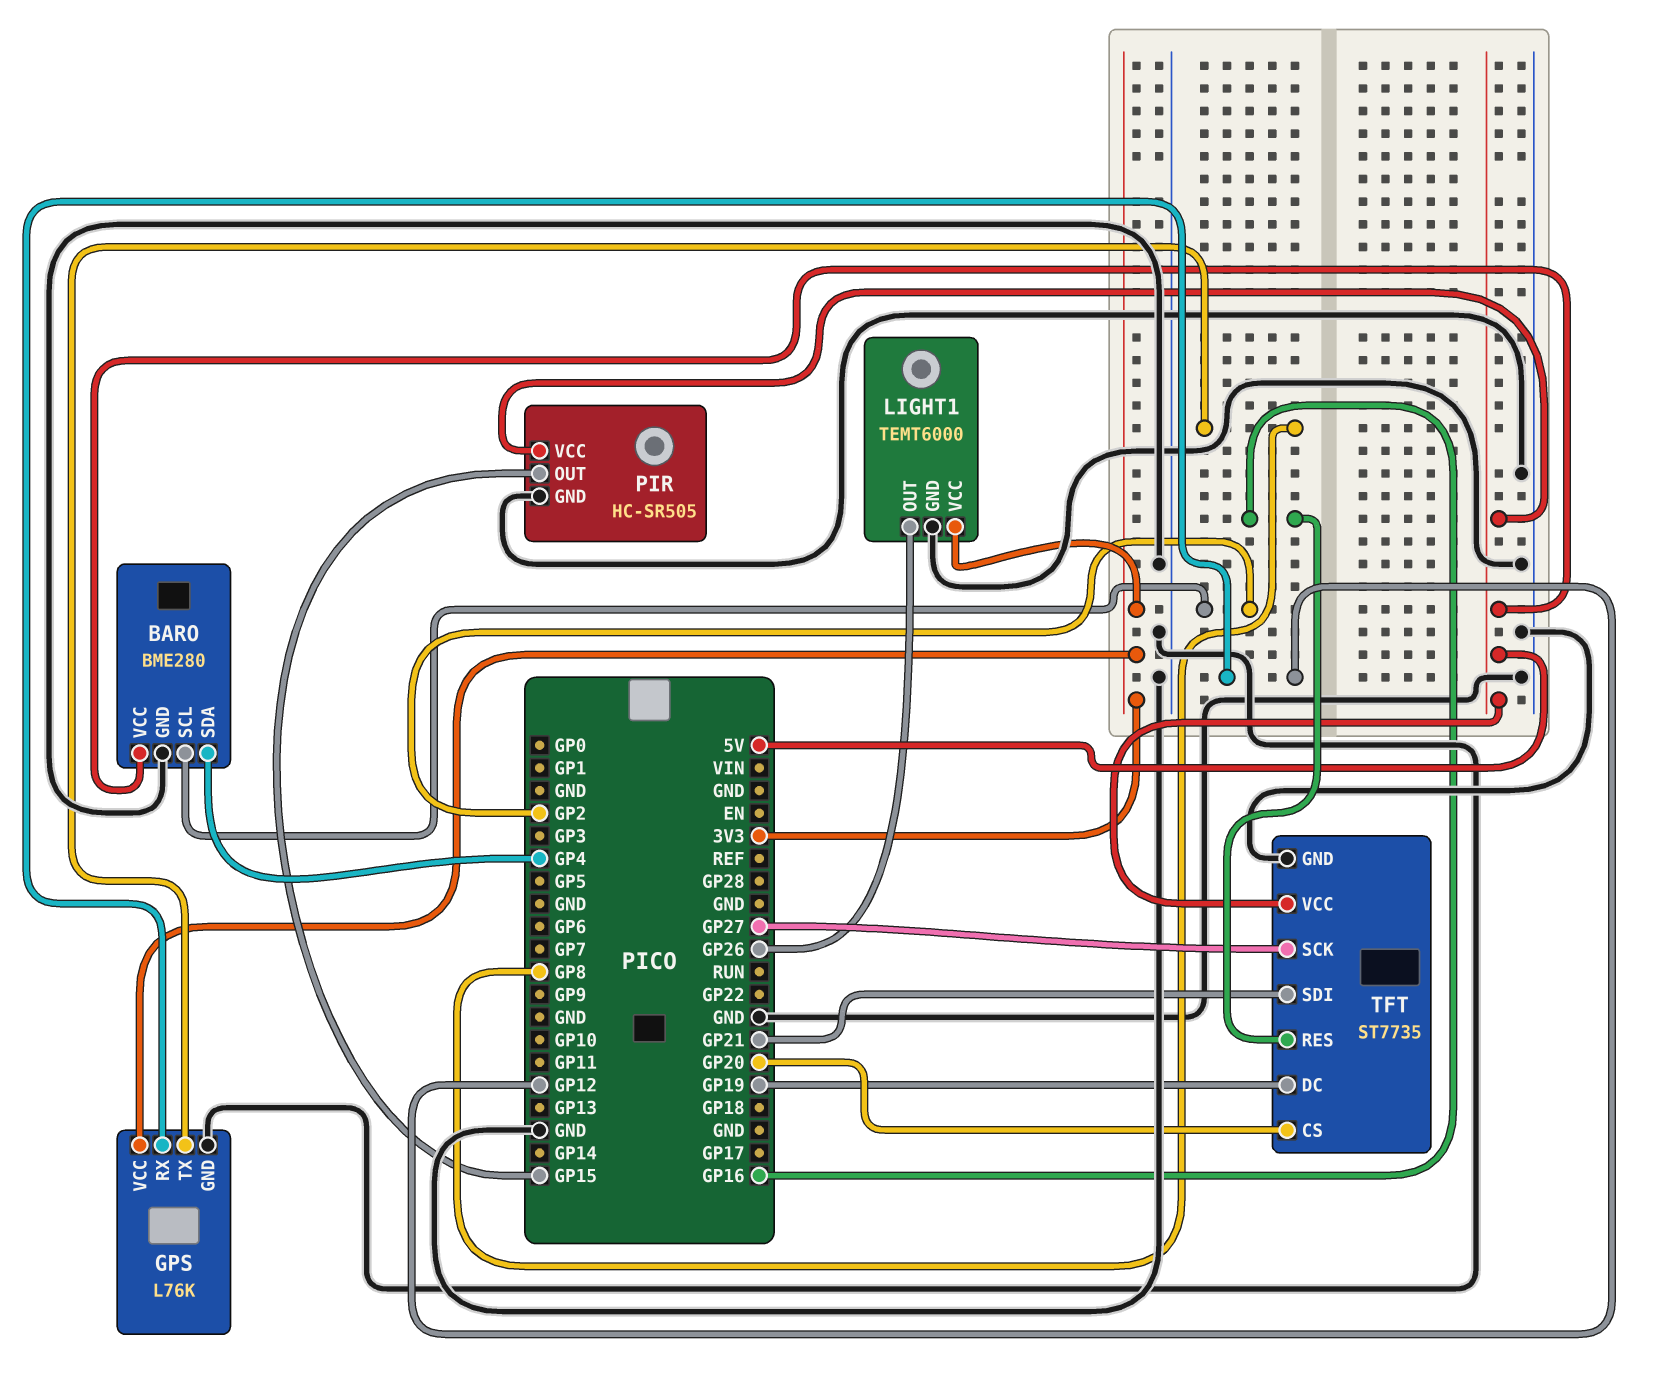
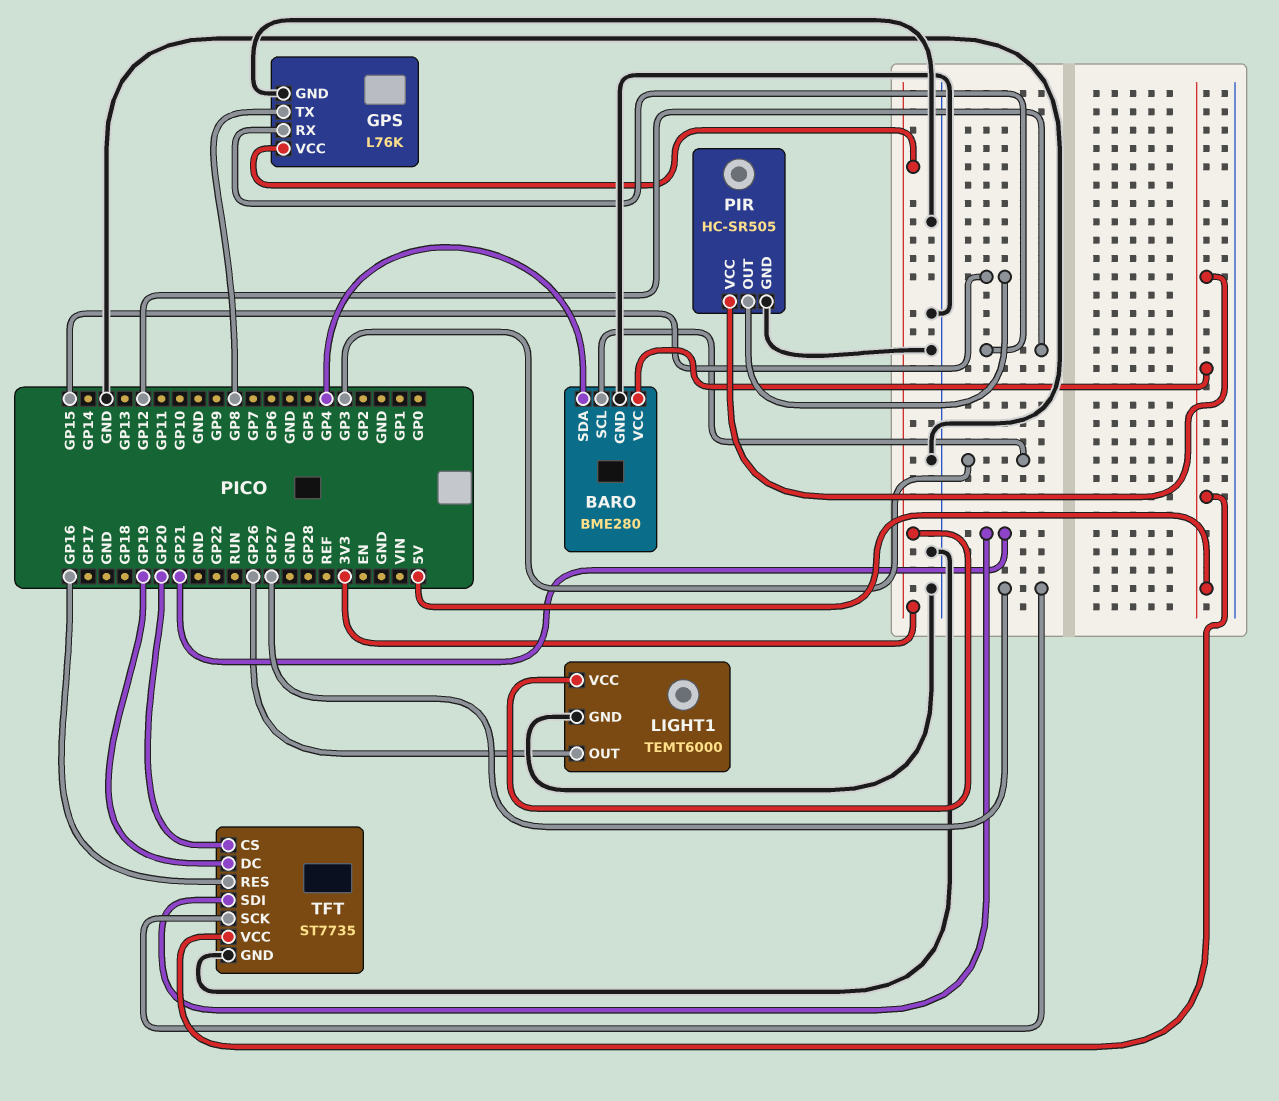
BARO pin SCL: GP2 -> GP3

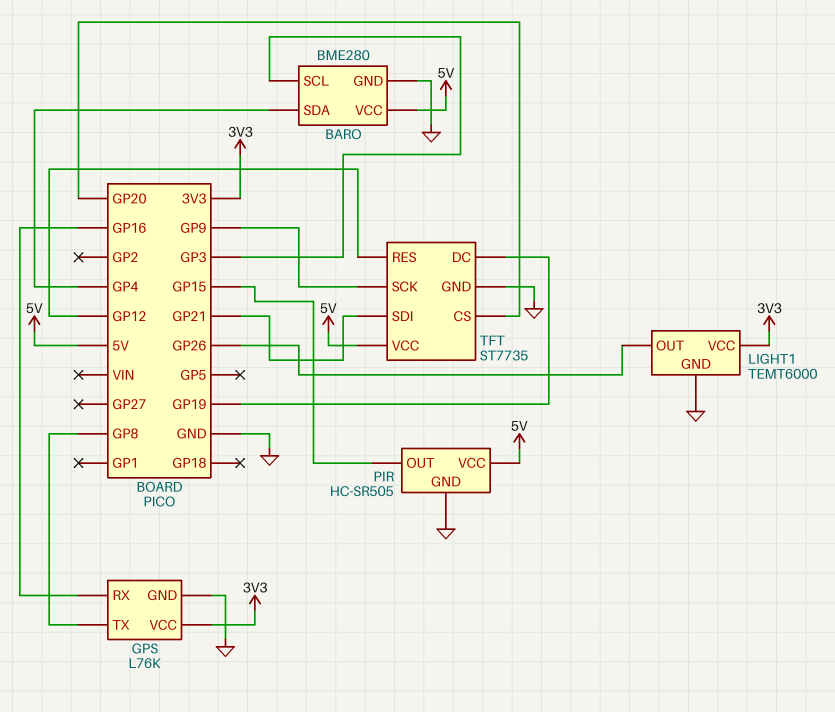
GPS pin RX: GP12 -> GP16
TFT pin RES: GP16 -> GP12
TFT pin SCK: GP27 -> GP9

